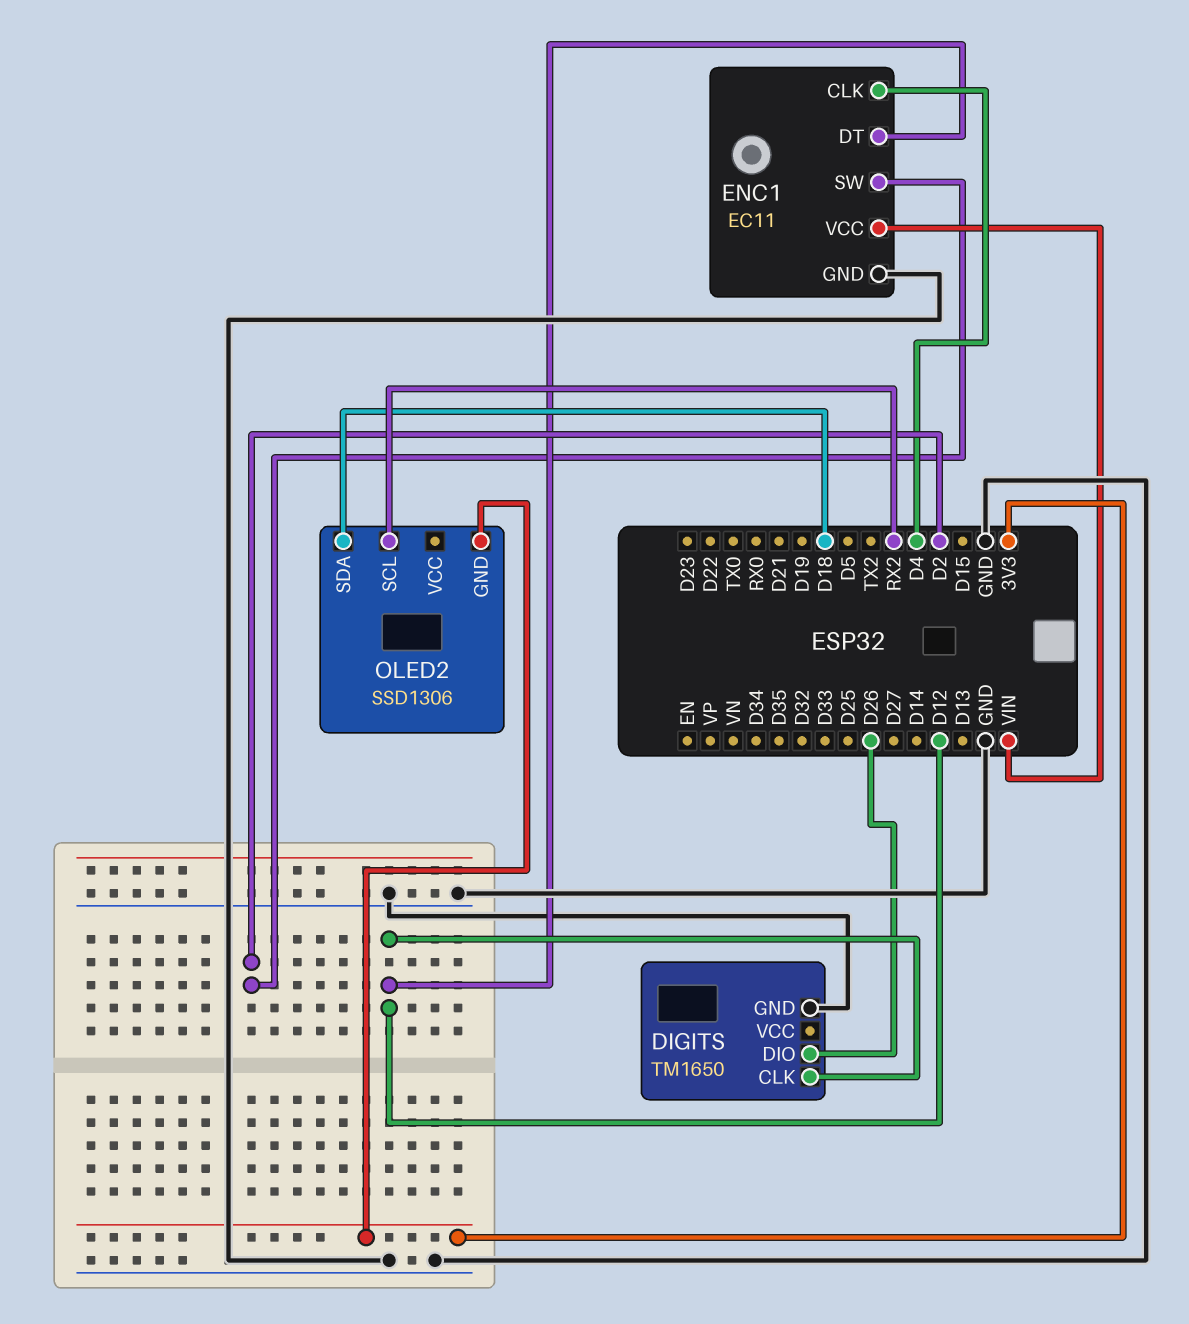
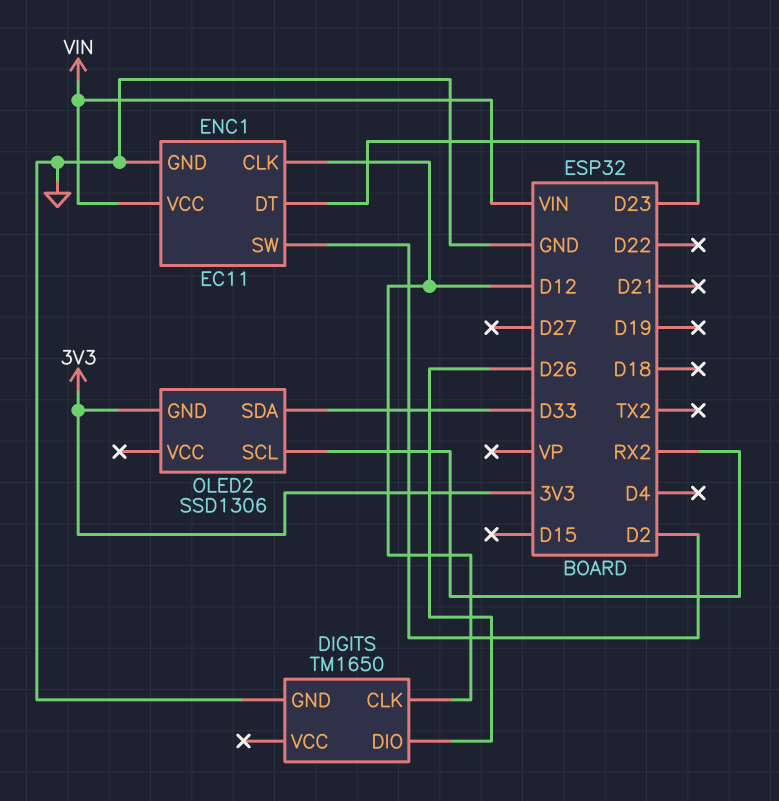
ENC1 pin CLK: D4 -> D12
ENC1 pin DT: D12 -> D23
OLED2 pin SDA: D18 -> D33

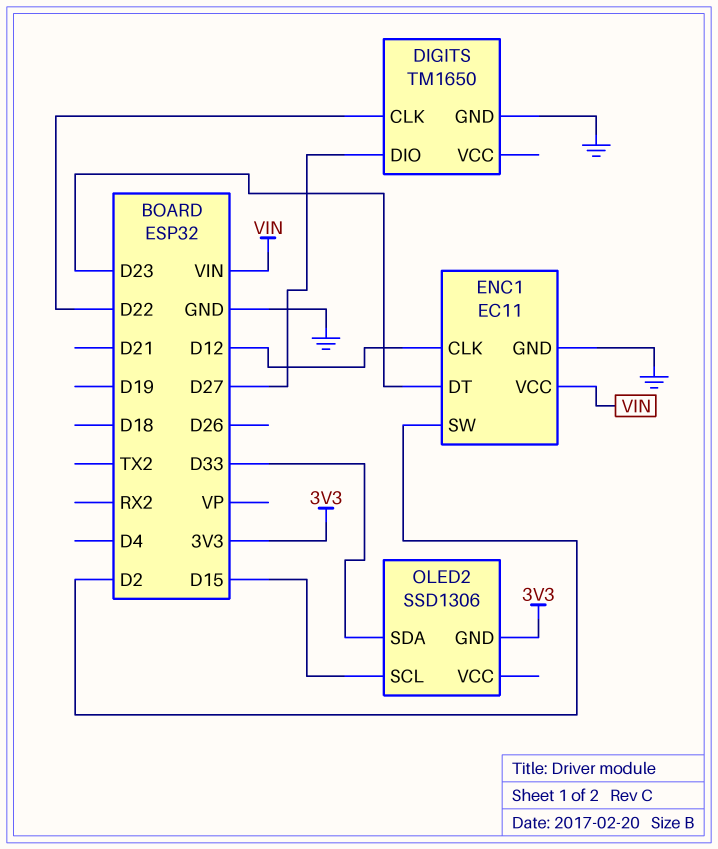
DIGITS pin CLK: D12 -> D22
DIGITS pin DIO: D26 -> D27
OLED2 pin SCL: RX2 -> D15

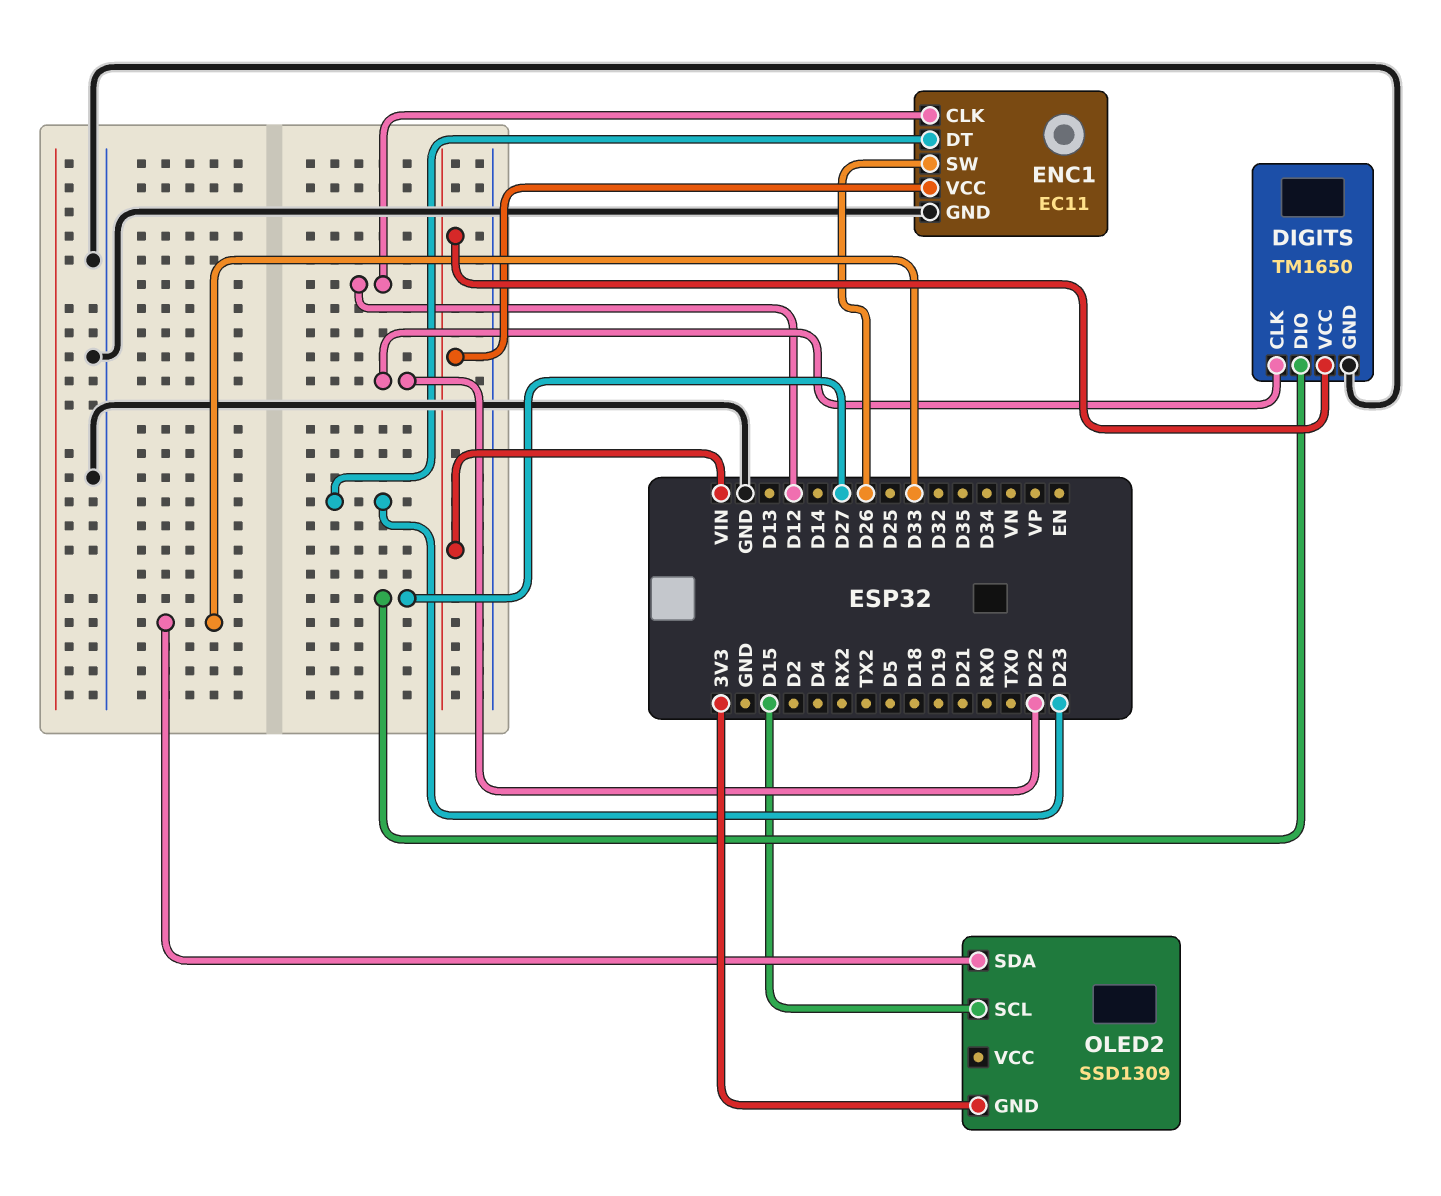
DIGITS pin VCC: none -> VIN
ENC1 pin SW: D2 -> D26
OLED2: SSD1306 -> SSD1309

